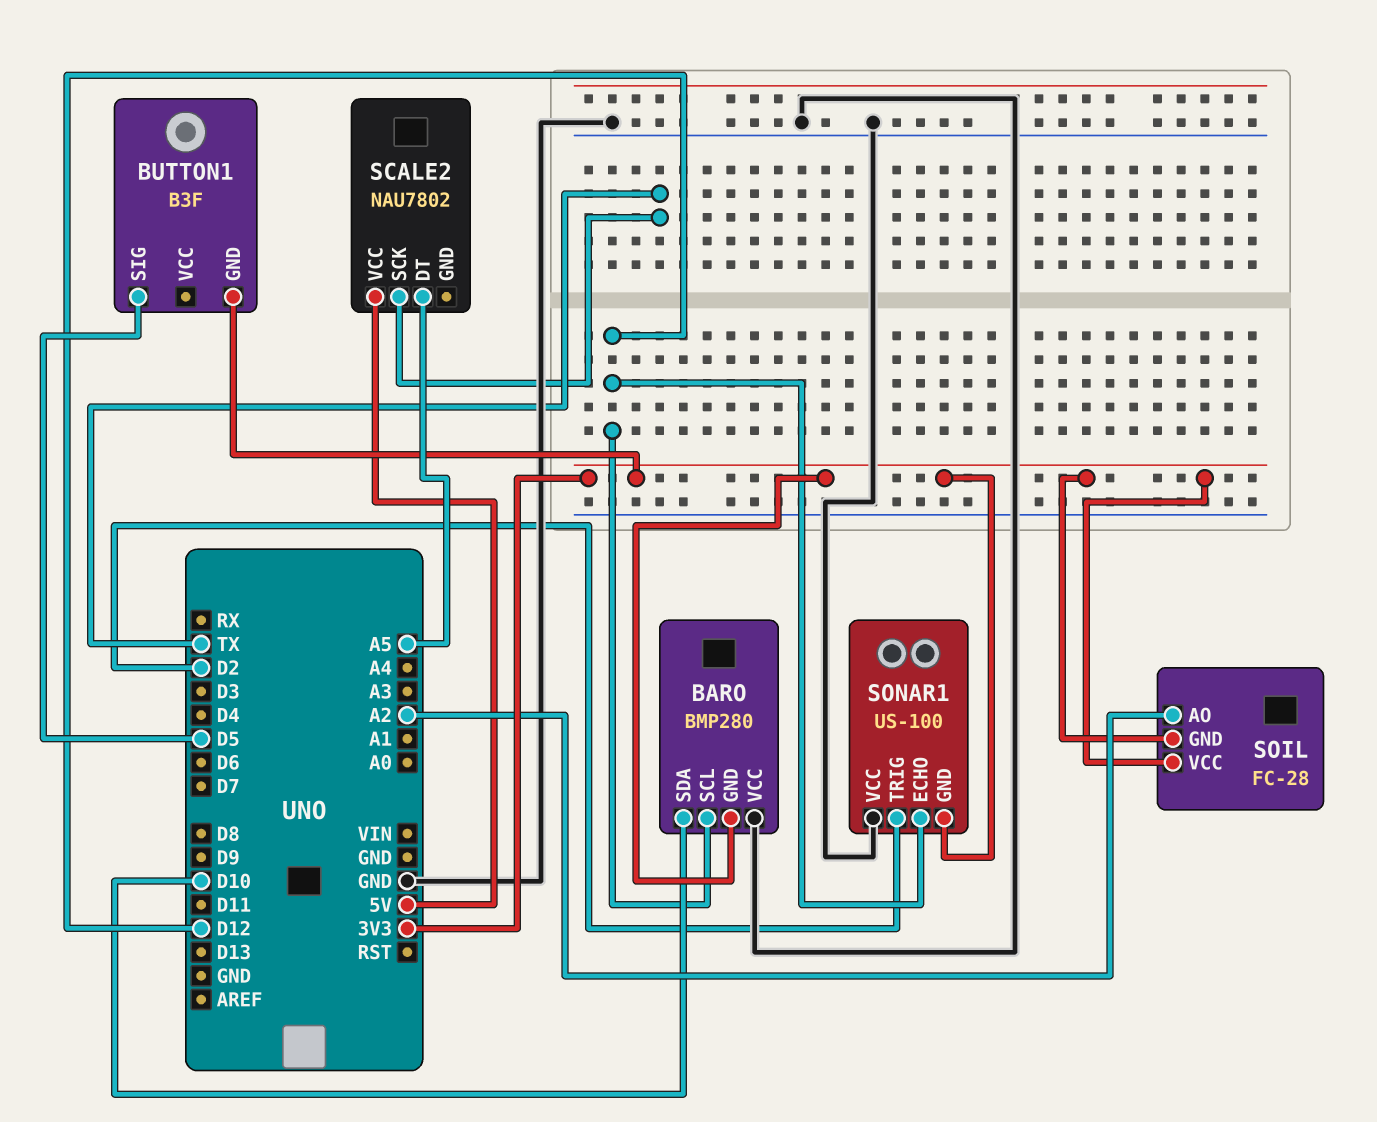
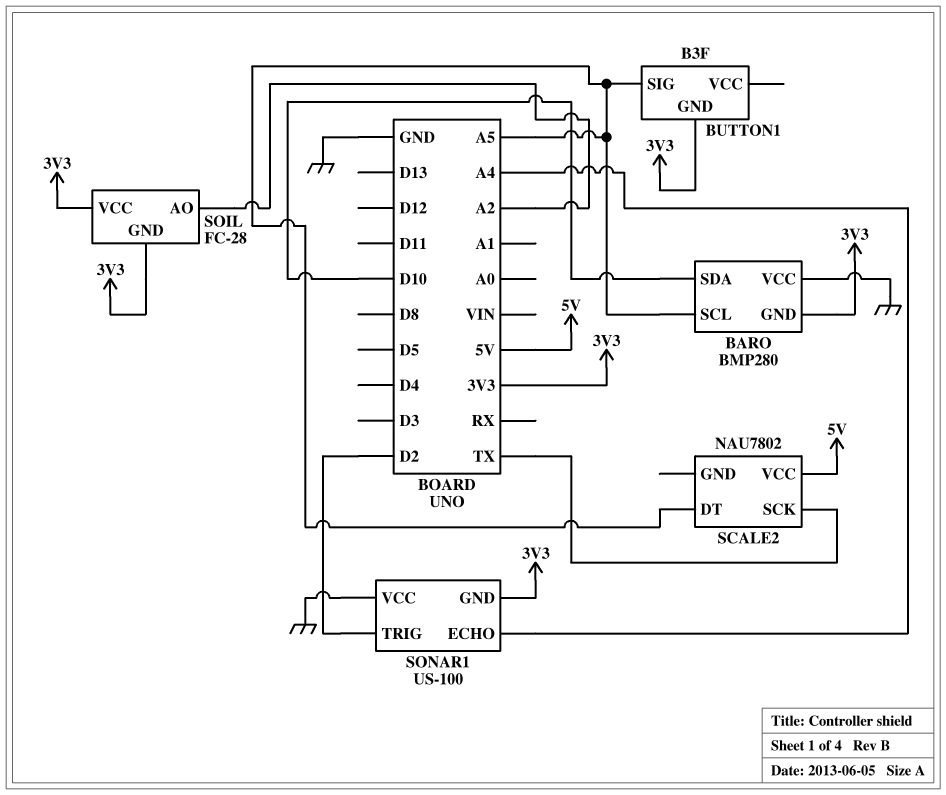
BARO pin SCL: D12 -> A5
BUTTON1 pin SIG: D5 -> A5
SONAR1 pin ECHO: D12 -> A4

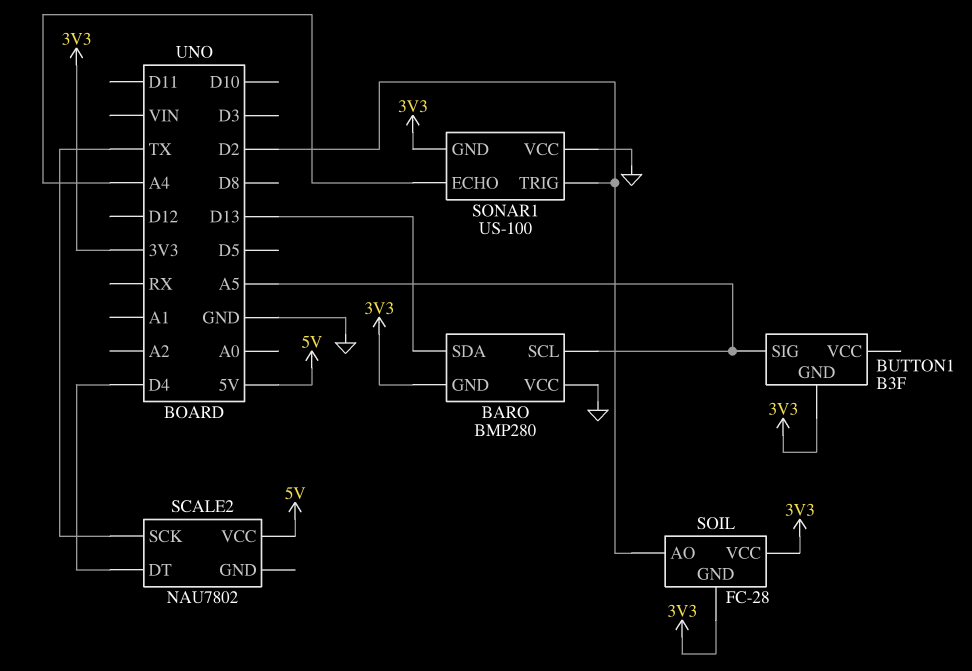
BARO pin SDA: D10 -> D13
SCALE2 pin DT: A5 -> D4
SOIL pin AO: A2 -> D2

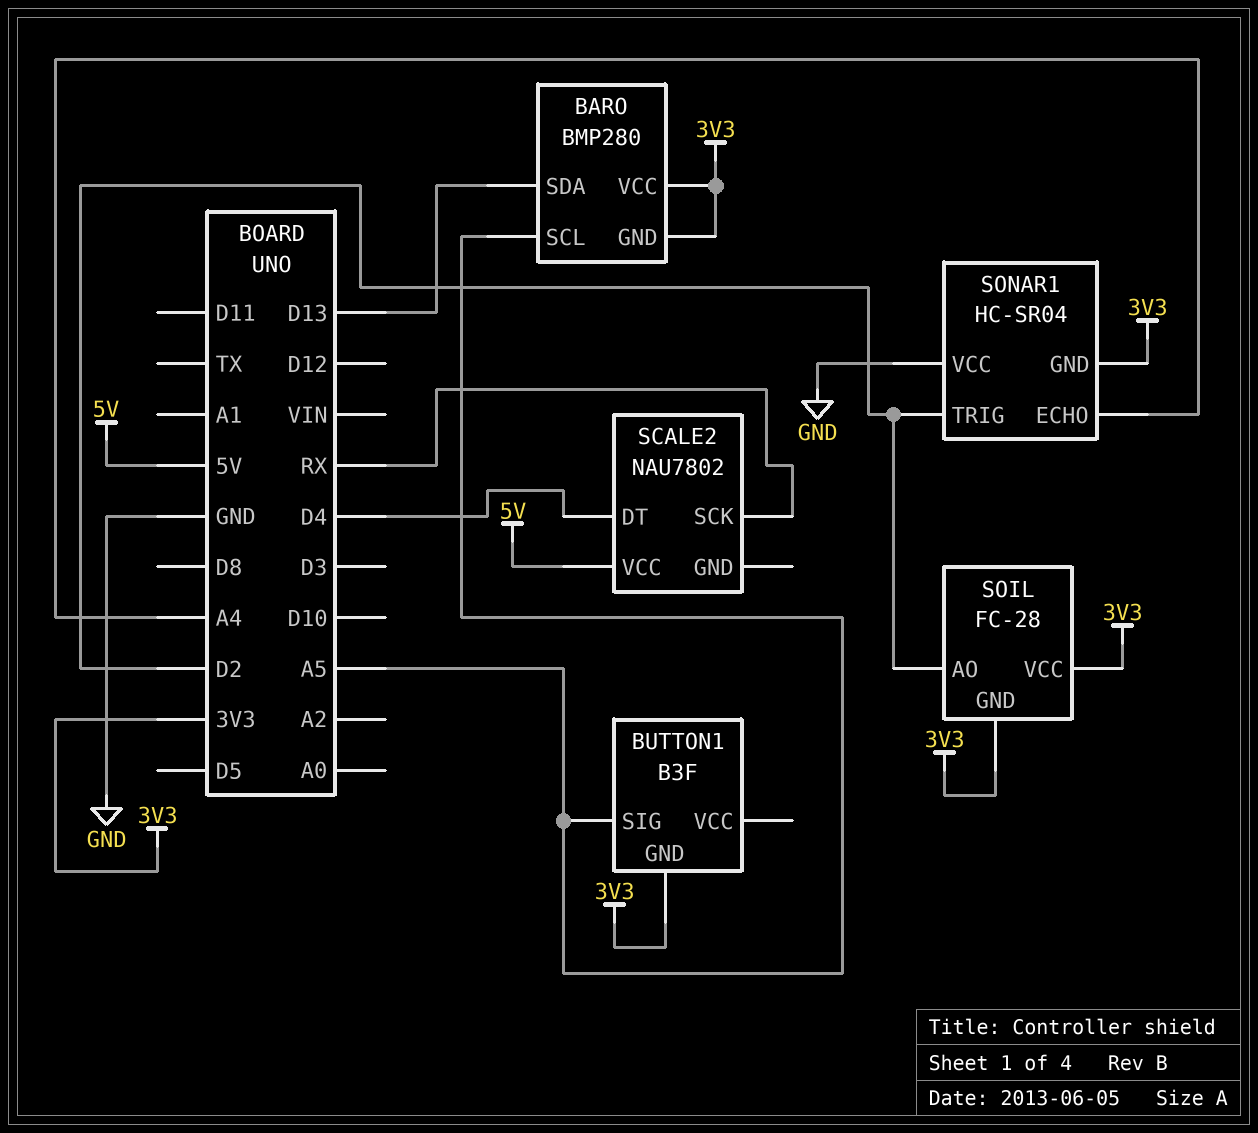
BARO pin VCC: GND -> 3V3
SCALE2 pin SCK: TX -> RX
SONAR1: US-100 -> HC-SR04

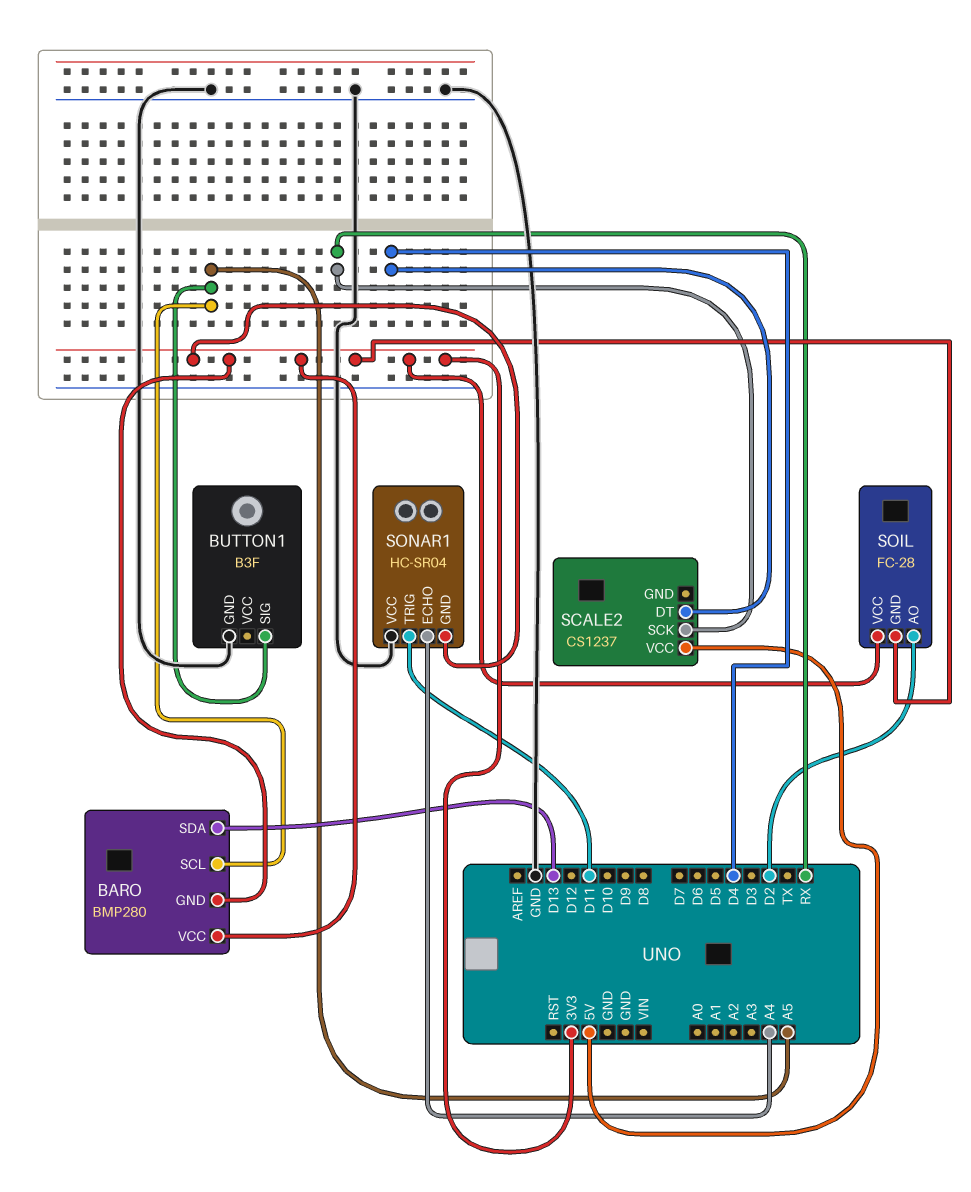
BUTTON1 pin GND: 3V3 -> GND
SCALE2: NAU7802 -> CS1237
SONAR1 pin TRIG: D2 -> D11

